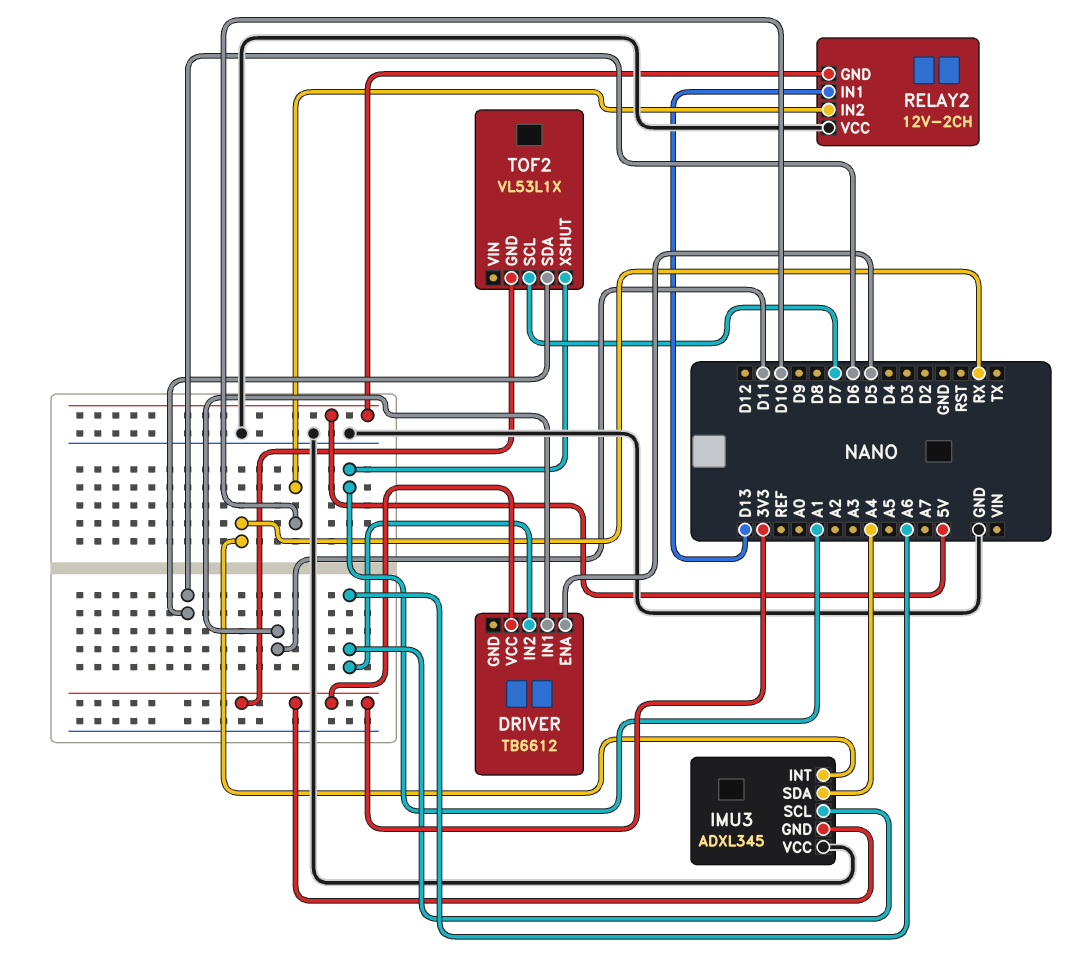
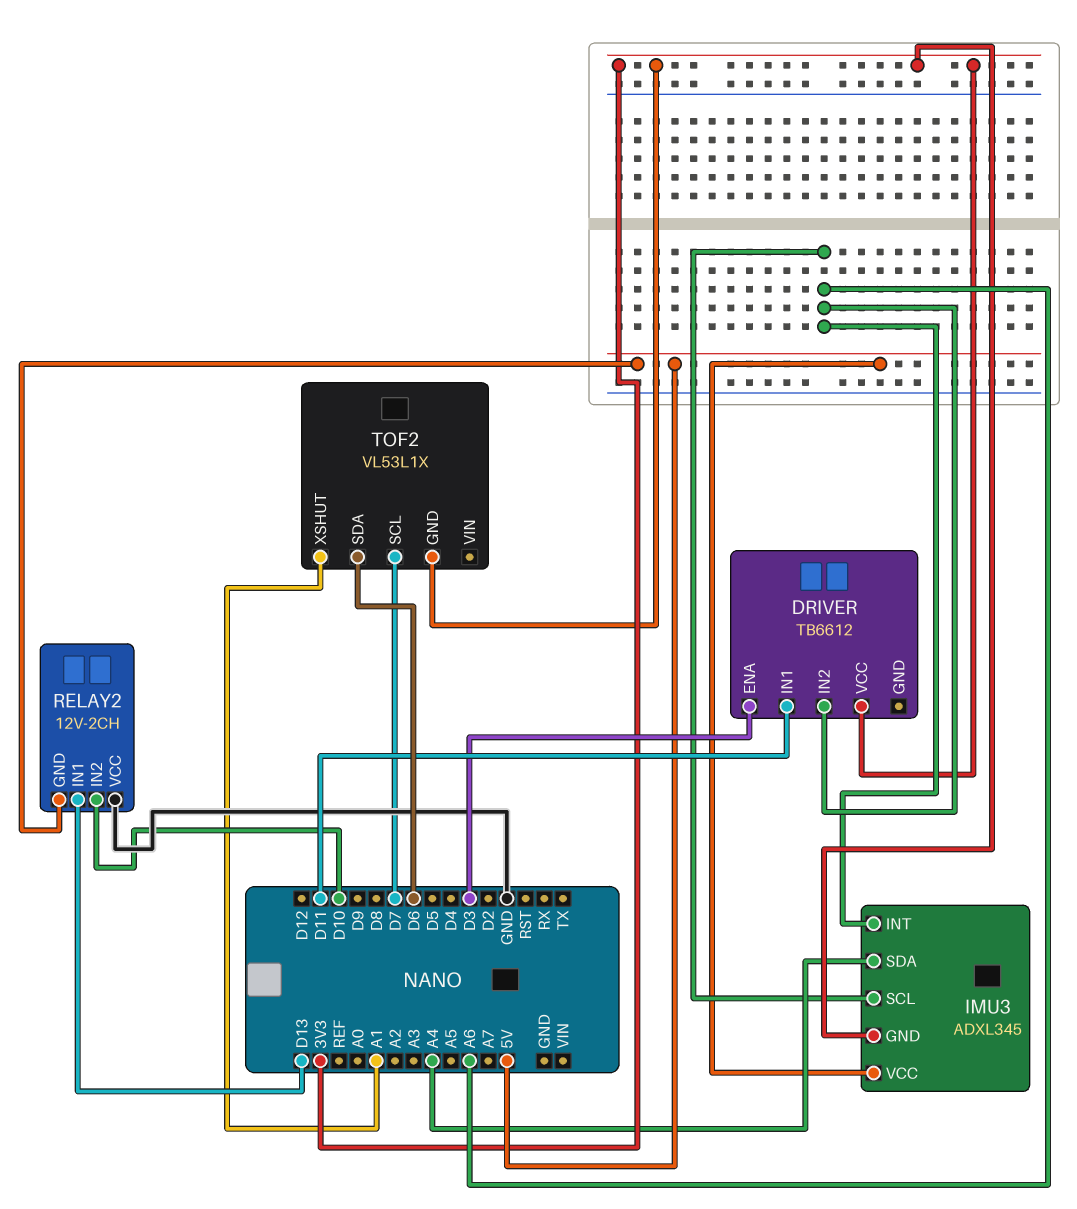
DRIVER pin ENA: D5 -> D3
IMU3 pin INT: RX -> A6
IMU3 pin VCC: GND -> 5V

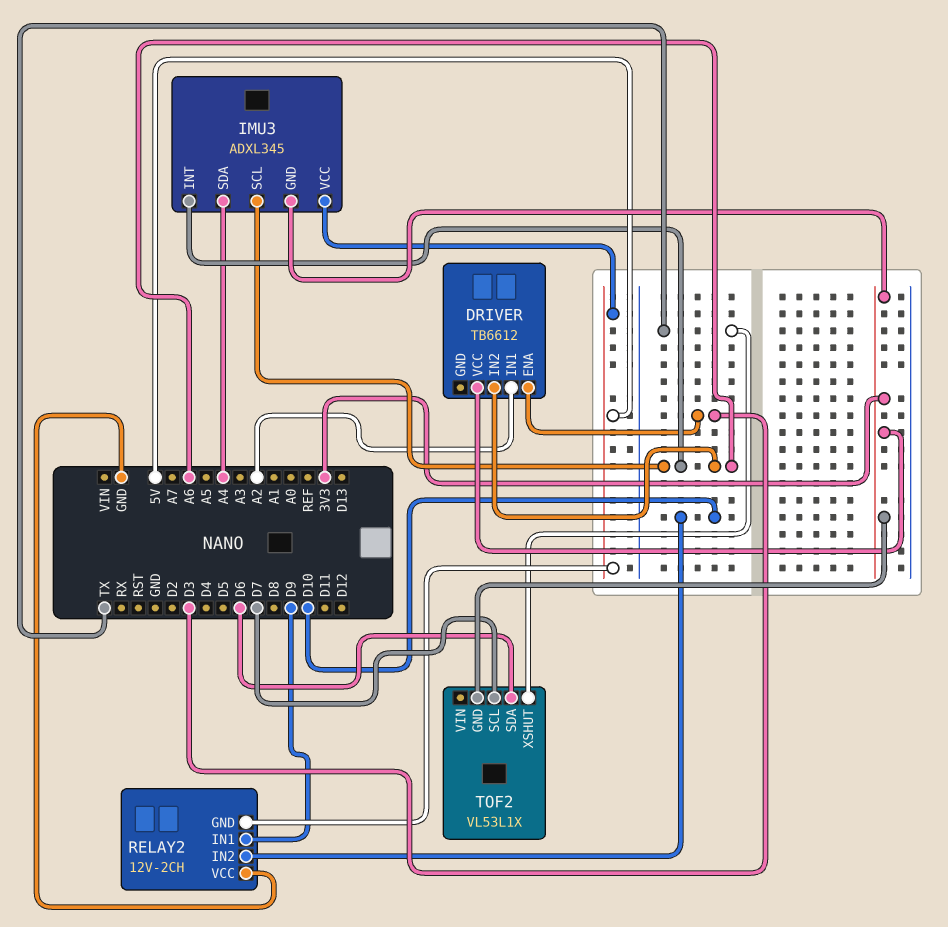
DRIVER pin IN1: D11 -> A2
RELAY2 pin IN1: D13 -> D9
TOF2 pin XSHUT: A1 -> TX

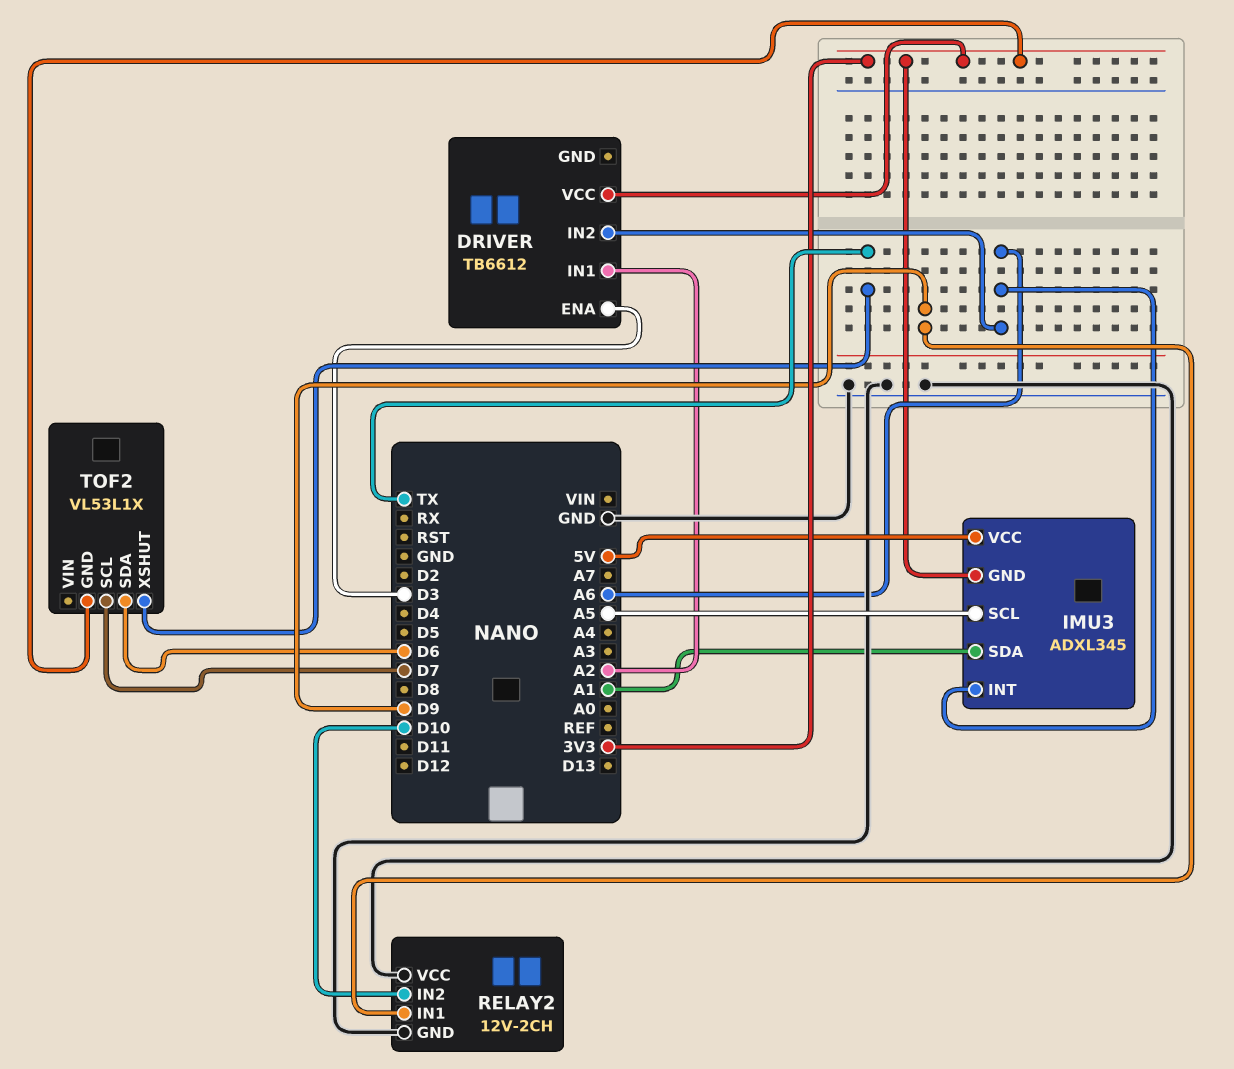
IMU3 pin SCL: A6 -> A5
IMU3 pin SDA: A4 -> A1
RELAY2 pin GND: 5V -> GND

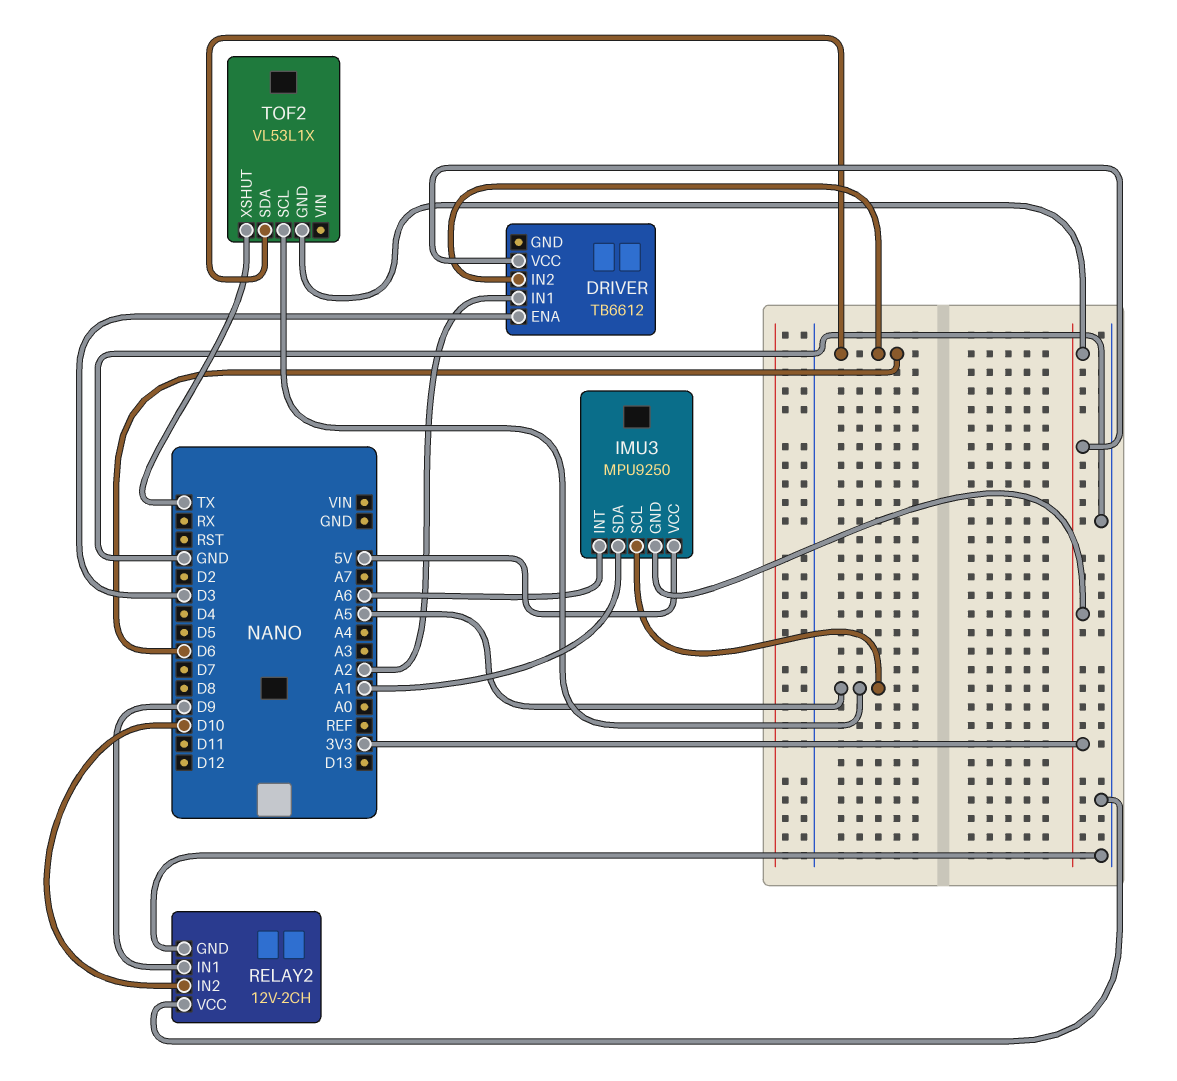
DRIVER pin IN2: A6 -> D6
IMU3: ADXL345 -> MPU9250
TOF2 pin SCL: D7 -> A5

